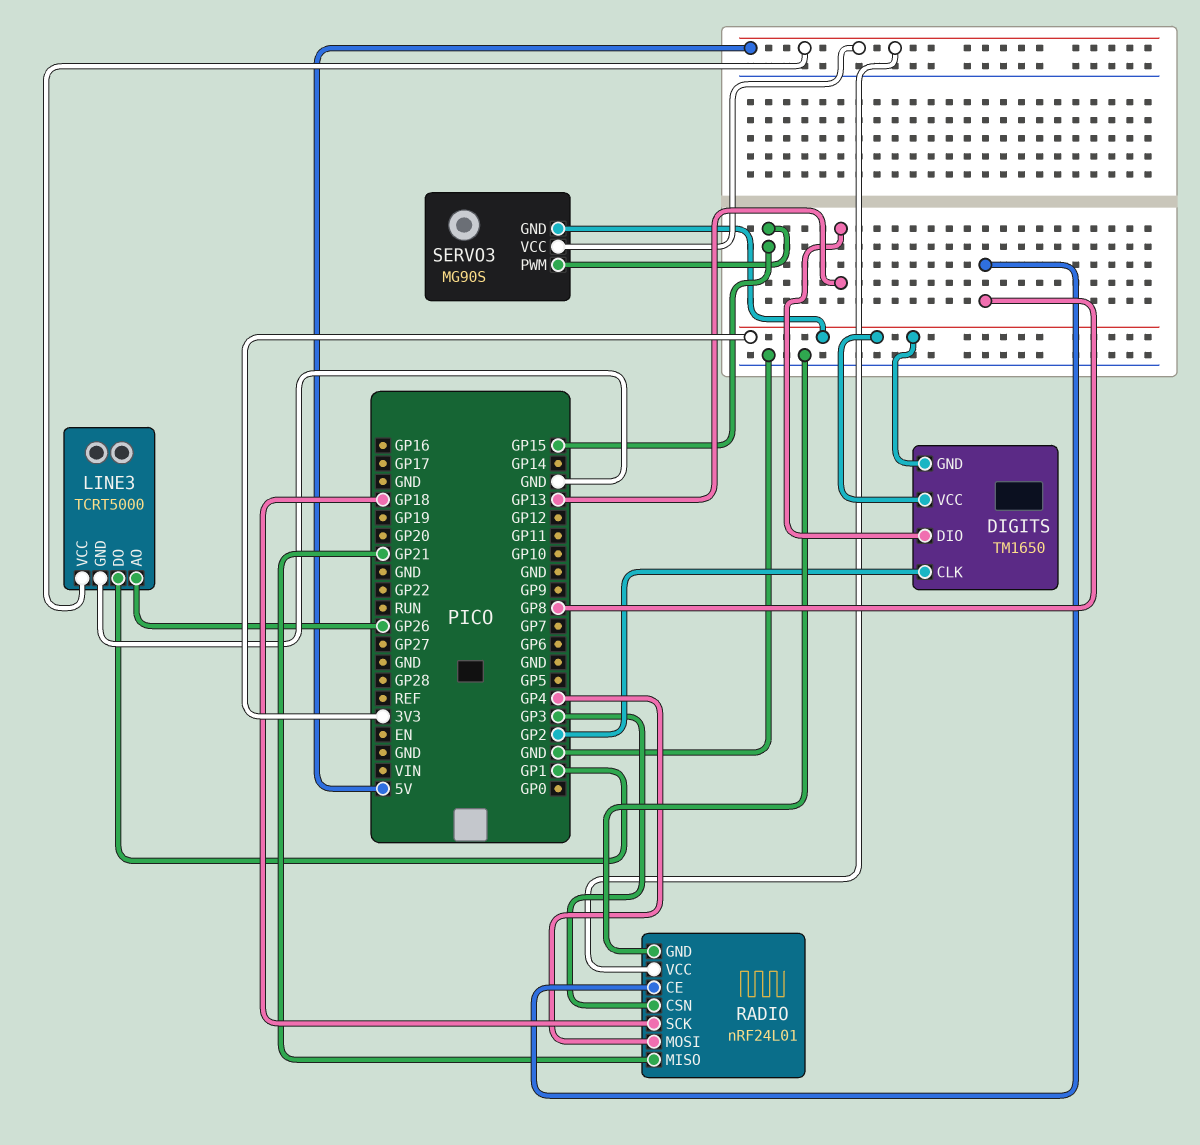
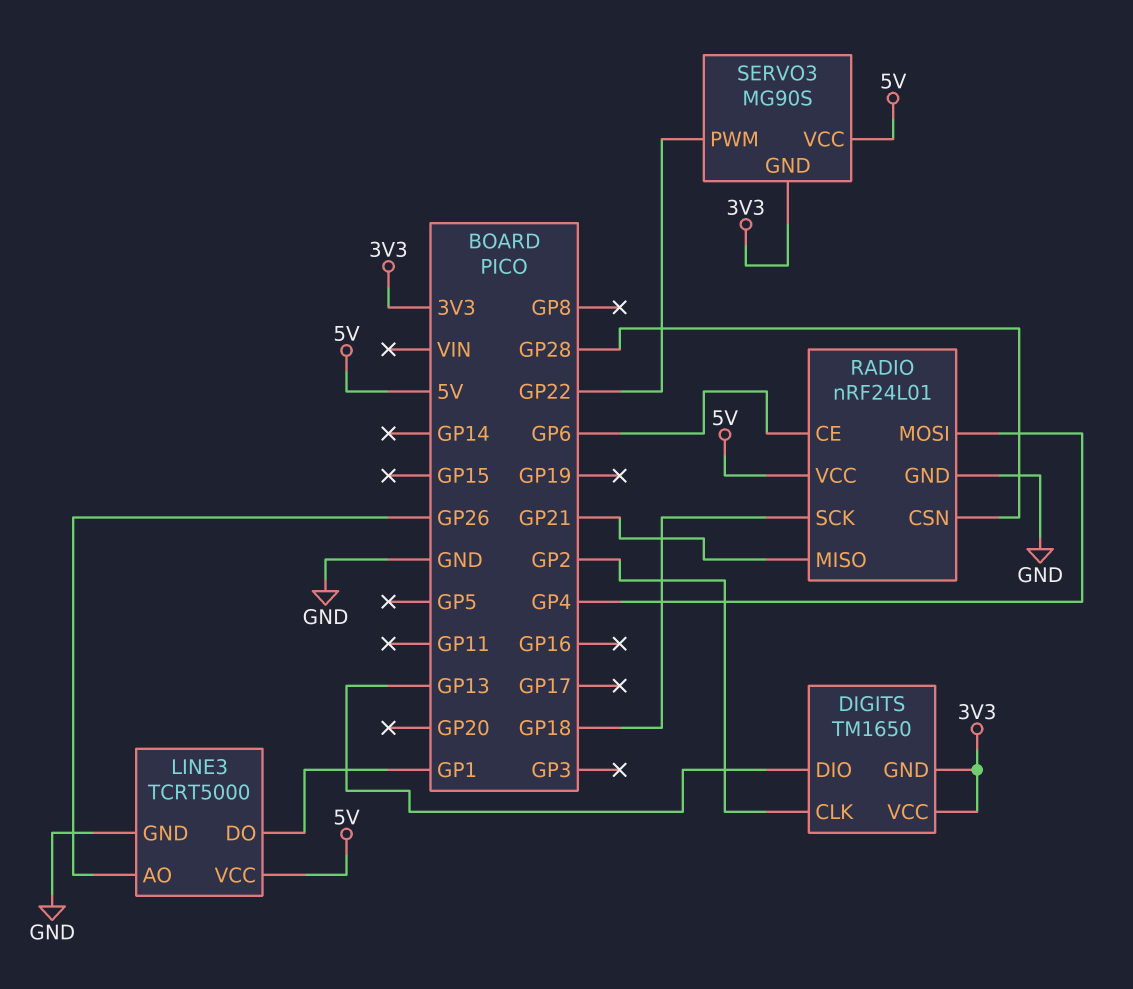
RADIO pin CE: GP8 -> GP6
RADIO pin CSN: GP3 -> GP28
SERVO3 pin PWM: GP15 -> GP22

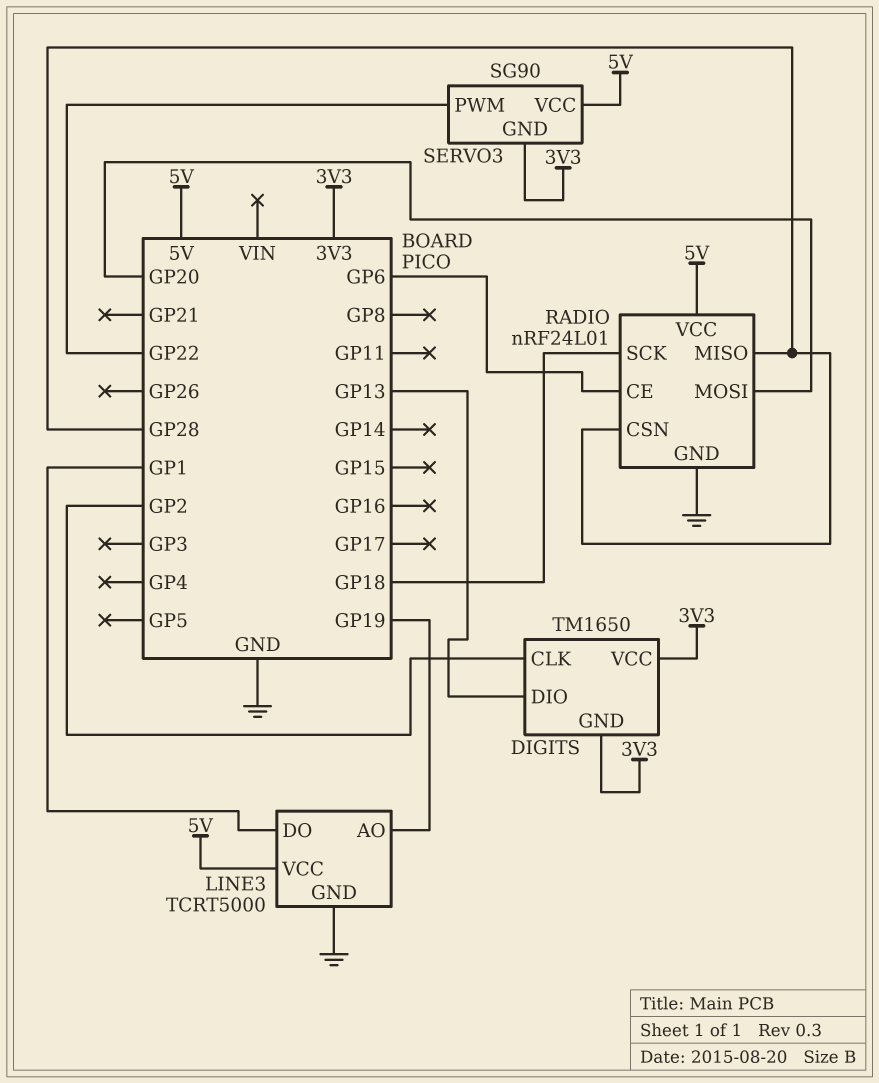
LINE3 pin AO: GP26 -> GP19
RADIO pin MISO: GP21 -> GP28
RADIO pin MOSI: GP4 -> GP20
SERVO3: MG90S -> SG90

